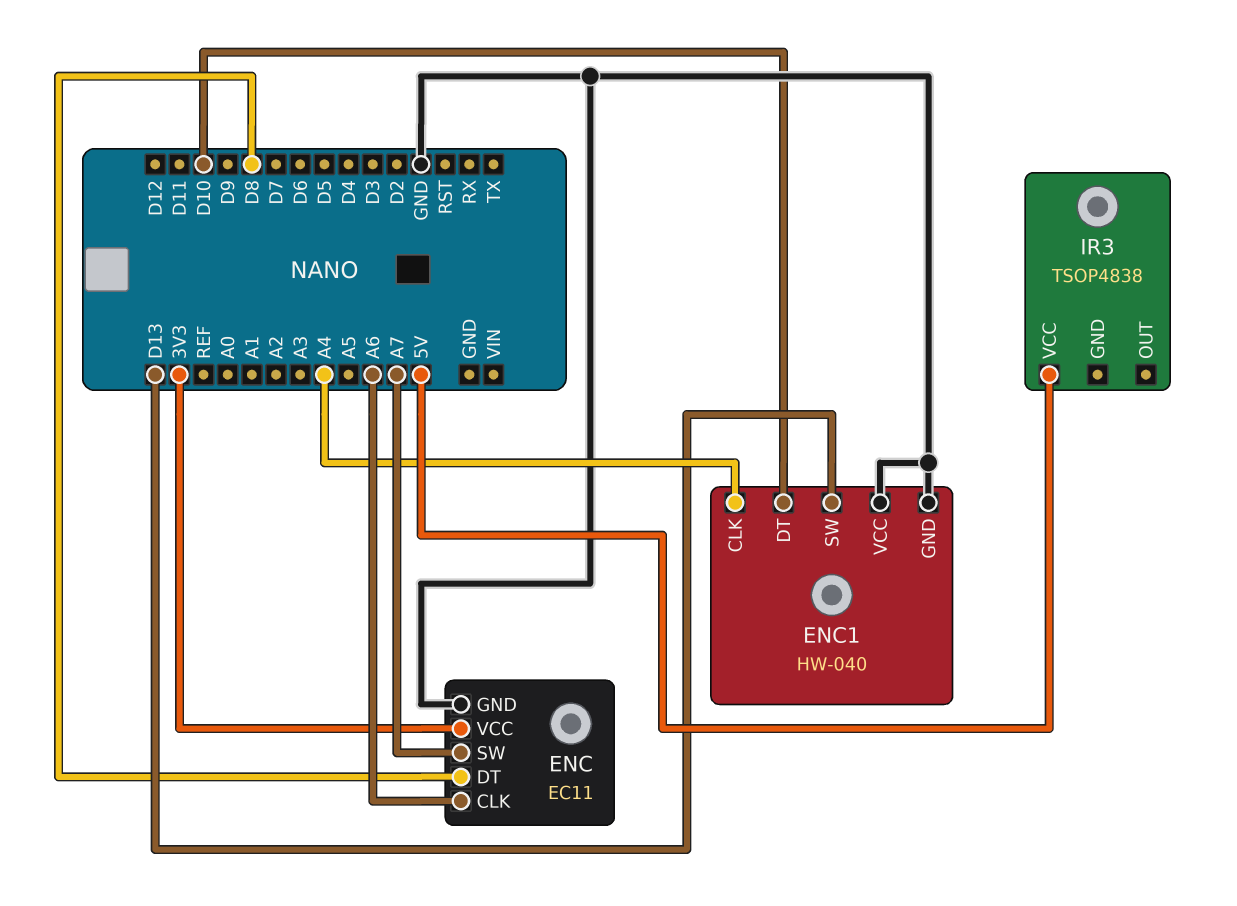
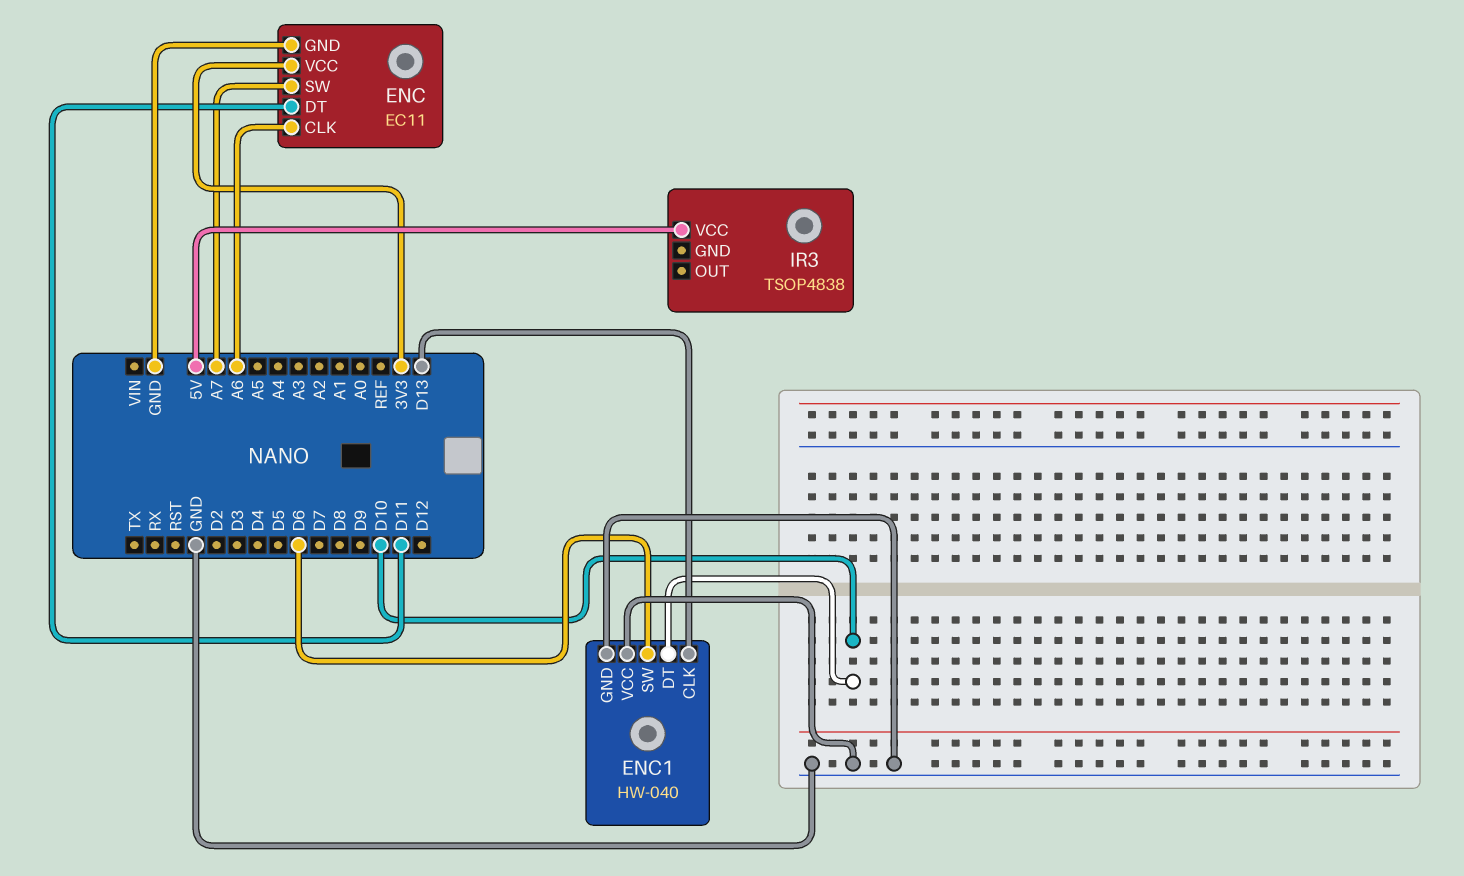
ENC pin DT: D8 -> D11
ENC1 pin CLK: A4 -> D13
ENC1 pin SW: D13 -> D6

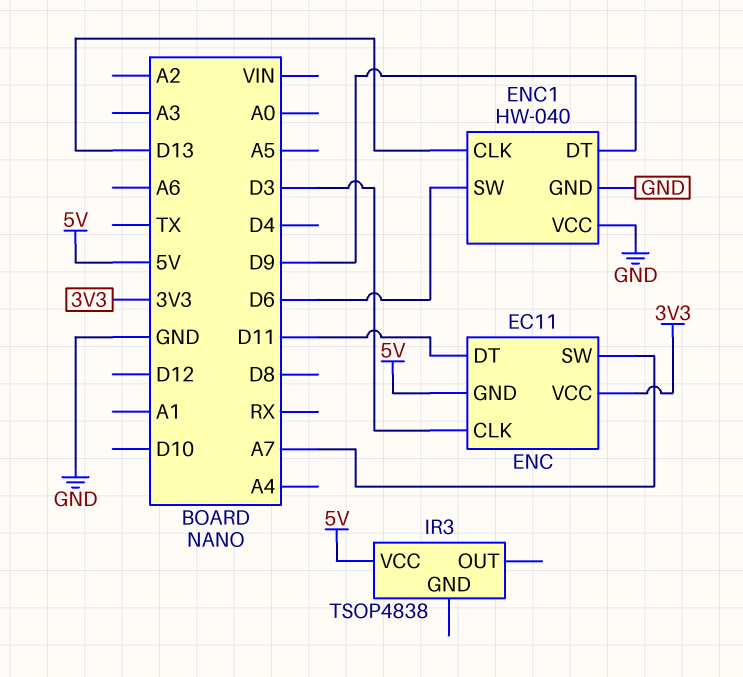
ENC pin CLK: A6 -> D3
ENC pin GND: GND -> 5V
ENC1 pin DT: D10 -> D9

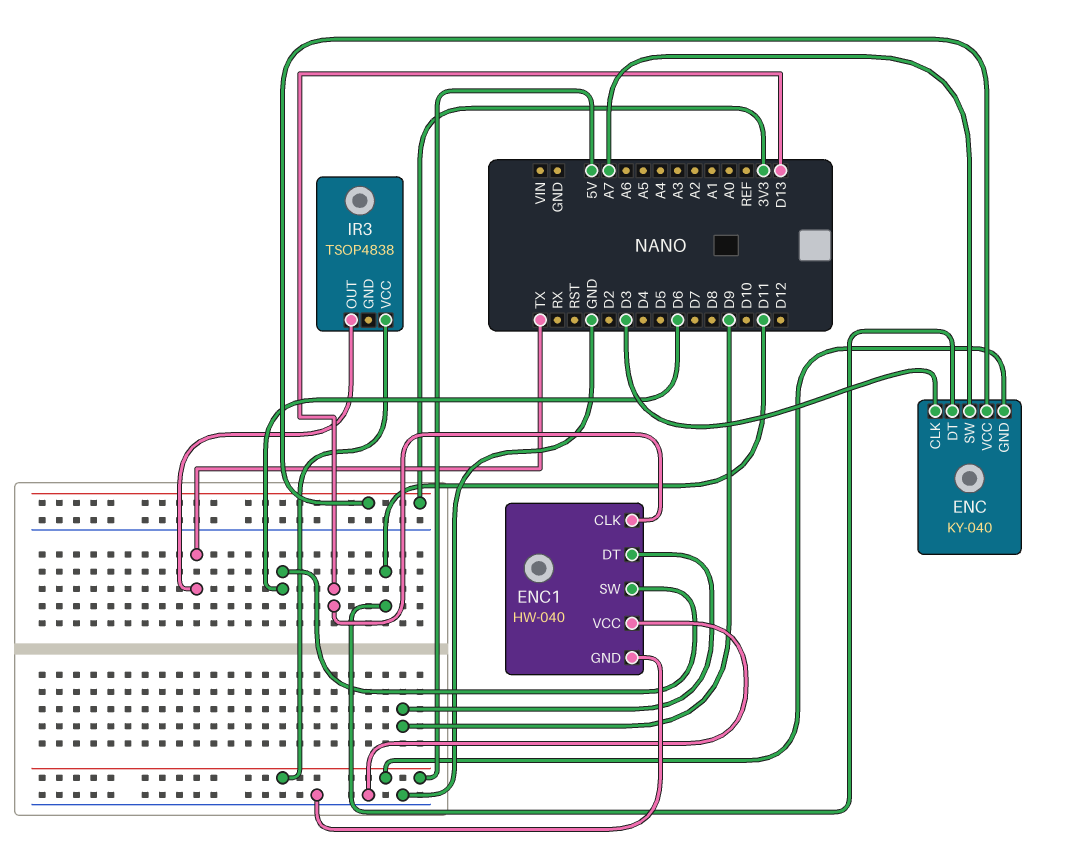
ENC: EC11 -> KY-040
IR3 pin OUT: none -> TX

